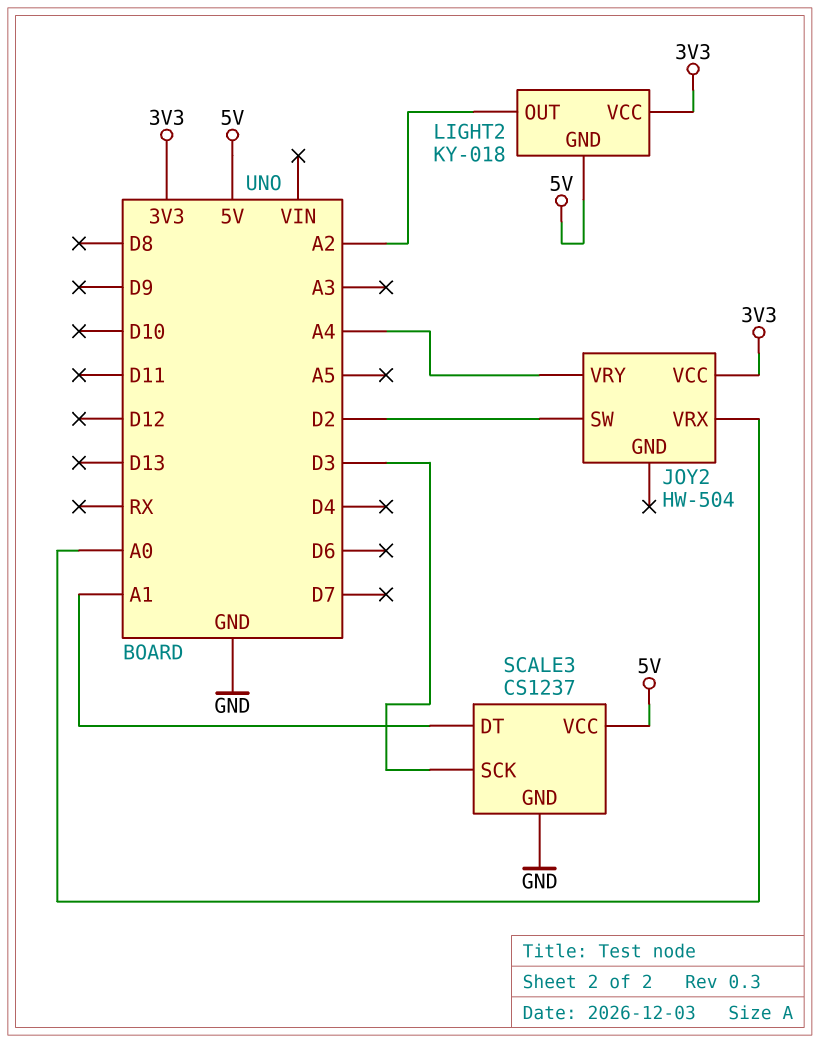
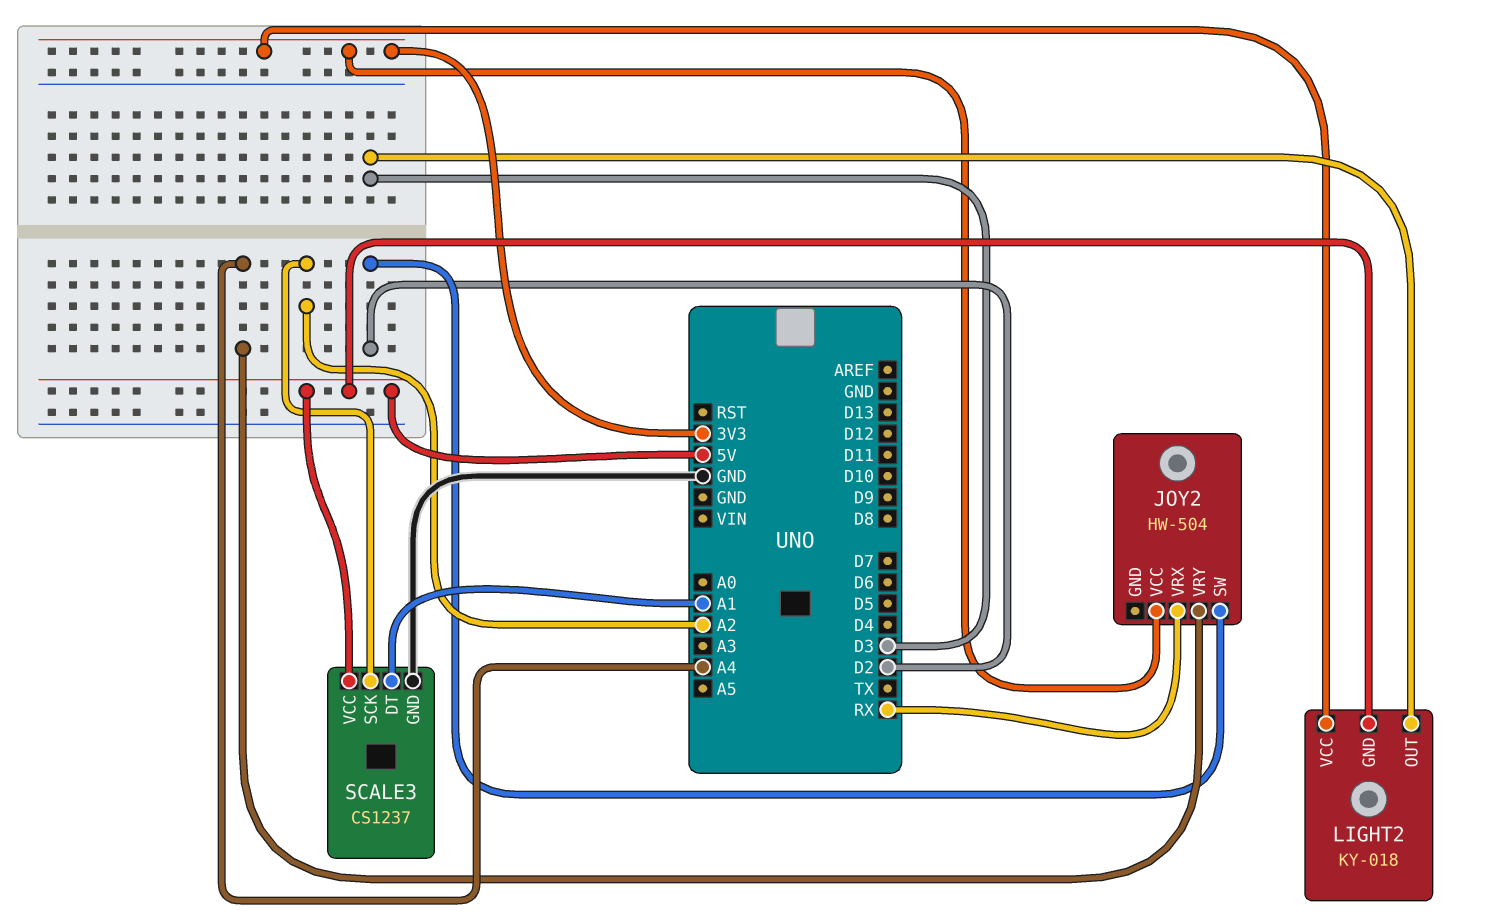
JOY2 pin VRX: A0 -> RX
LIGHT2 pin OUT: A2 -> D3
SCALE3 pin SCK: D3 -> A2

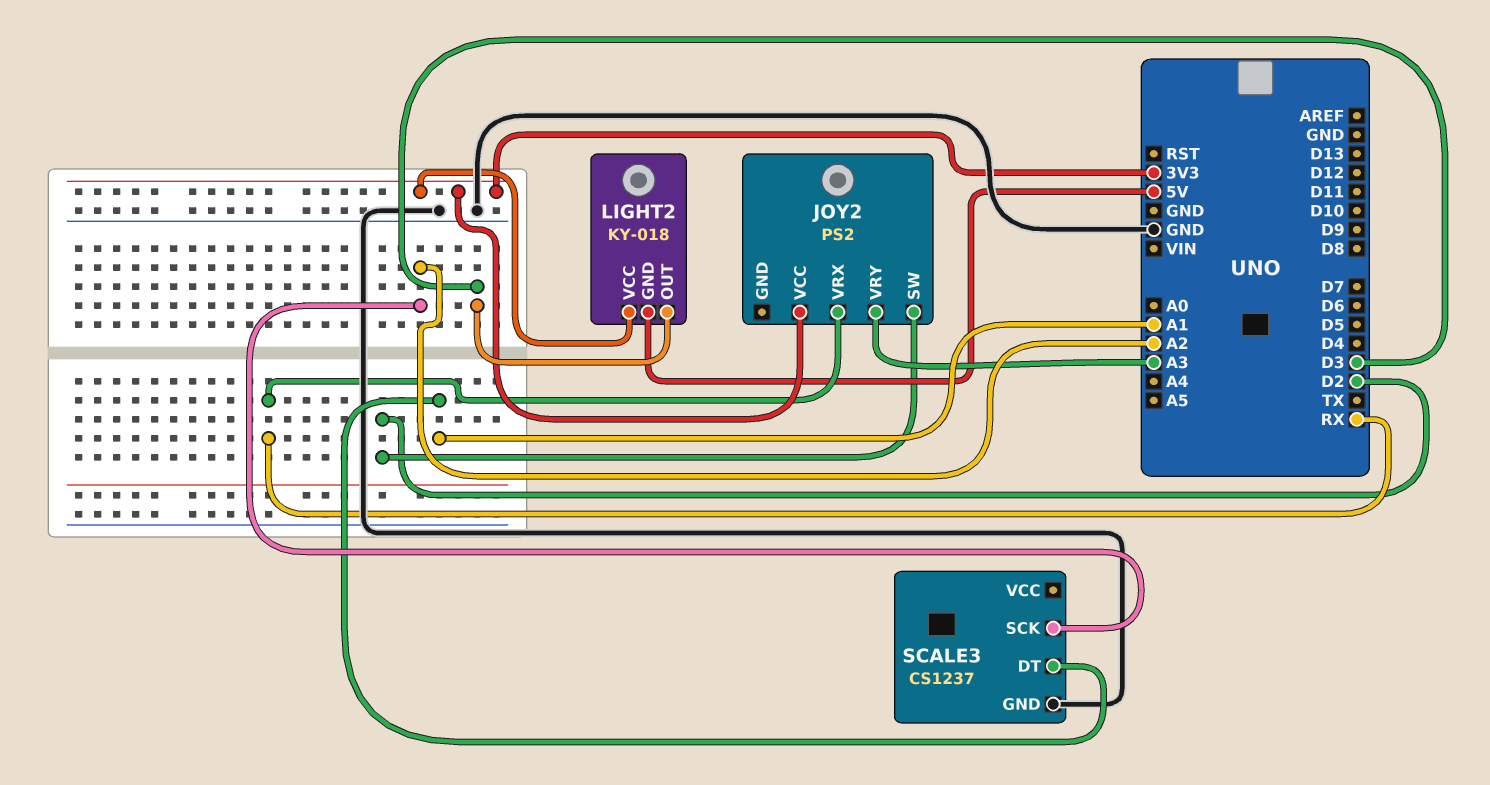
JOY2: HW-504 -> PS2
JOY2 pin VRY: A4 -> A3
SCALE3 pin VCC: 5V -> none

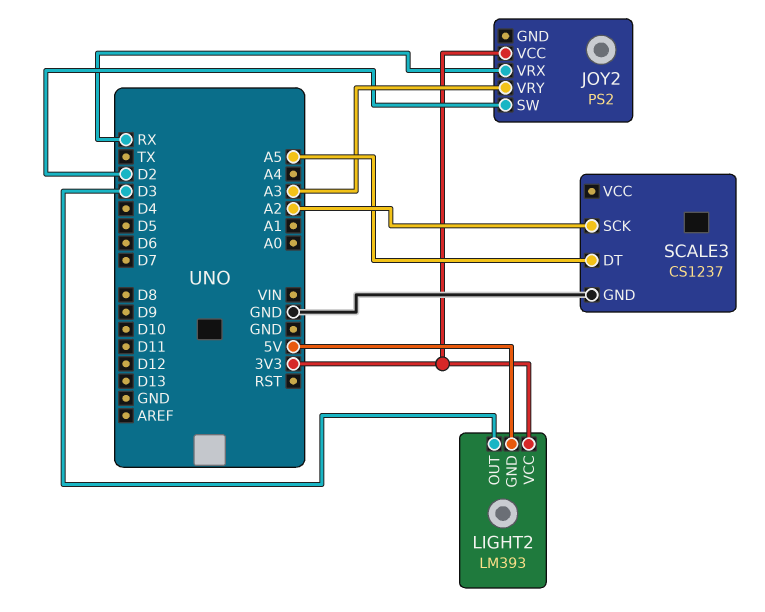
LIGHT2: KY-018 -> LM393
SCALE3 pin DT: A1 -> A5

